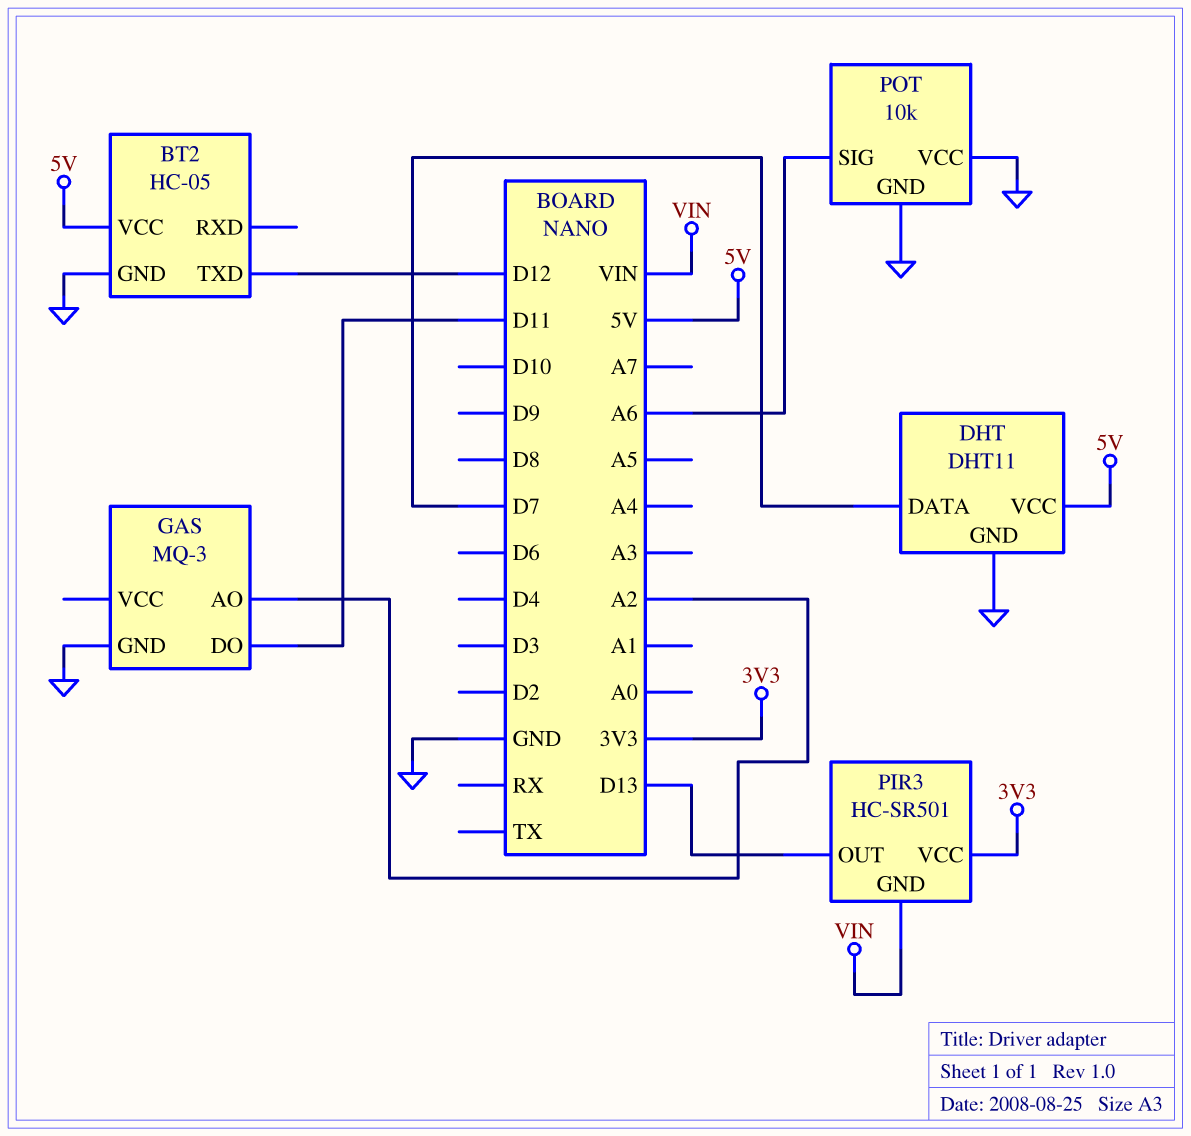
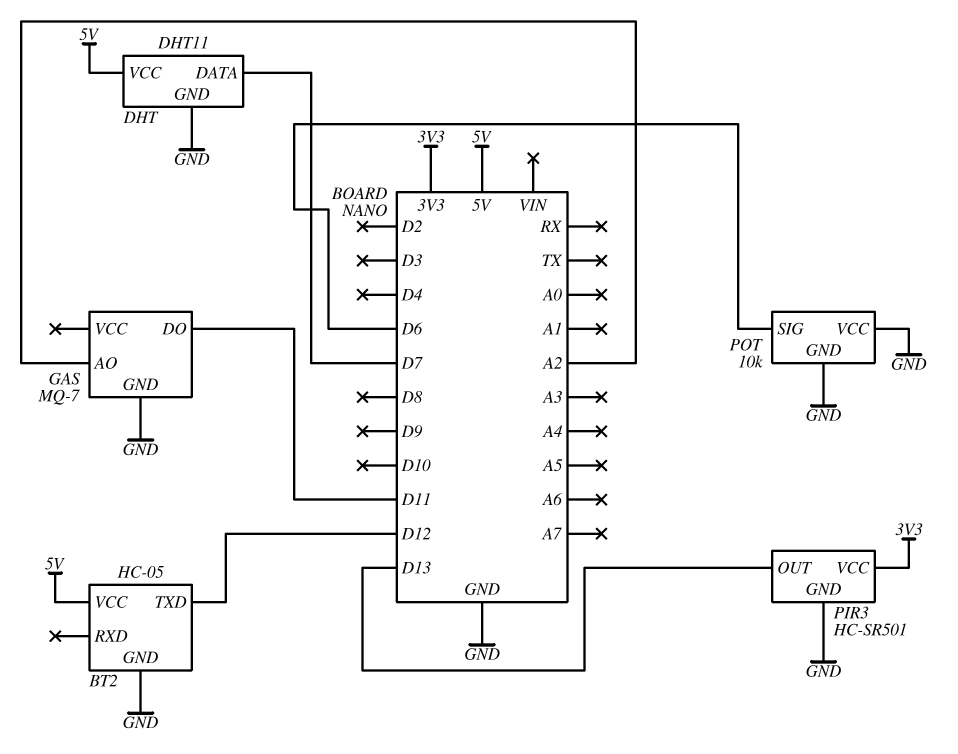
GAS: MQ-3 -> MQ-7
PIR3 pin GND: VIN -> GND
POT pin SIG: A6 -> D6

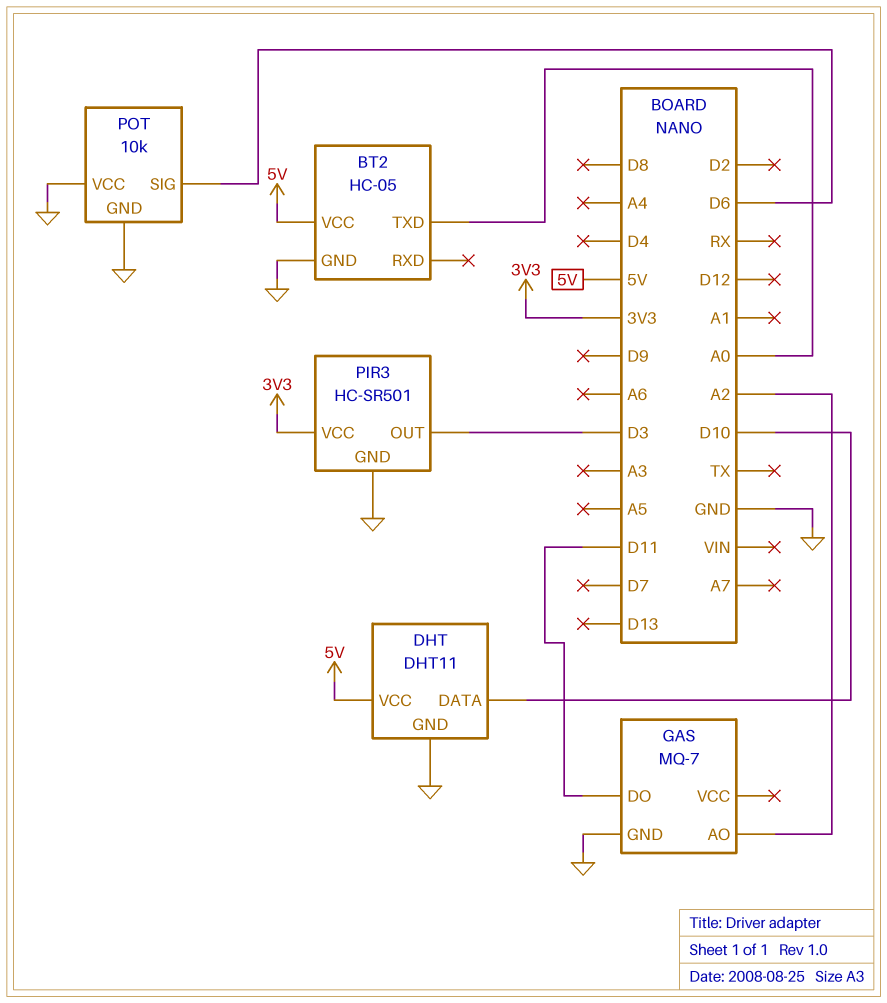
BT2 pin TXD: D12 -> A0
DHT pin DATA: D7 -> D10
PIR3 pin OUT: D13 -> D3

